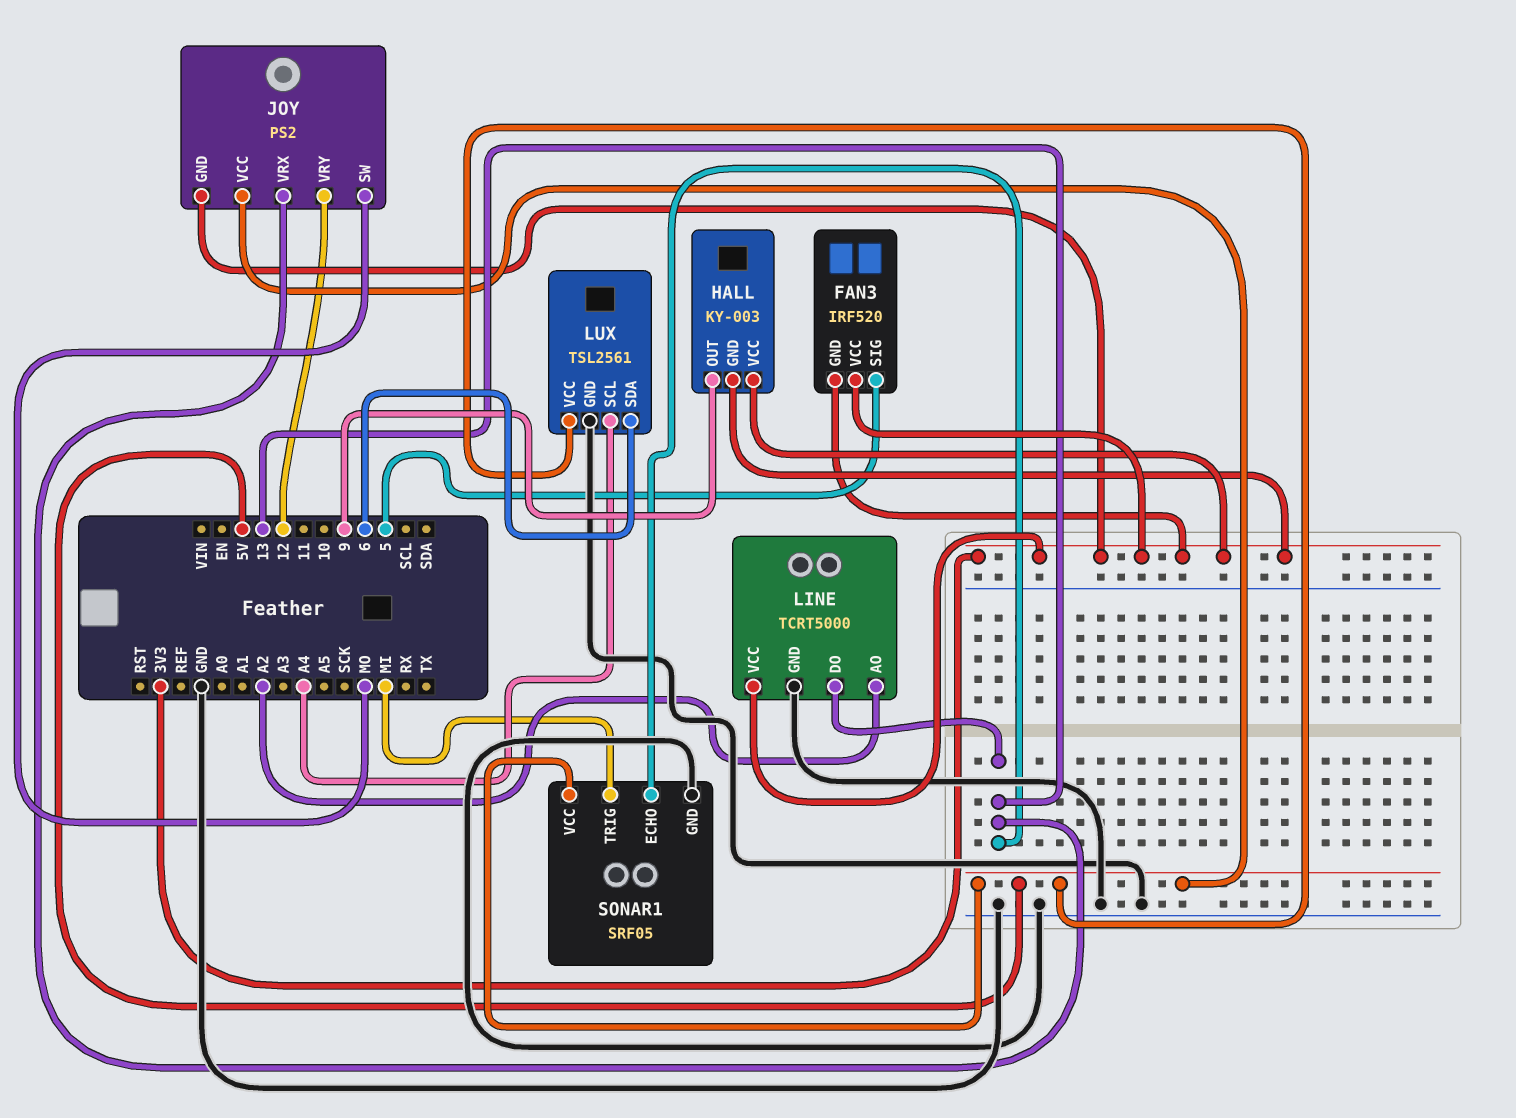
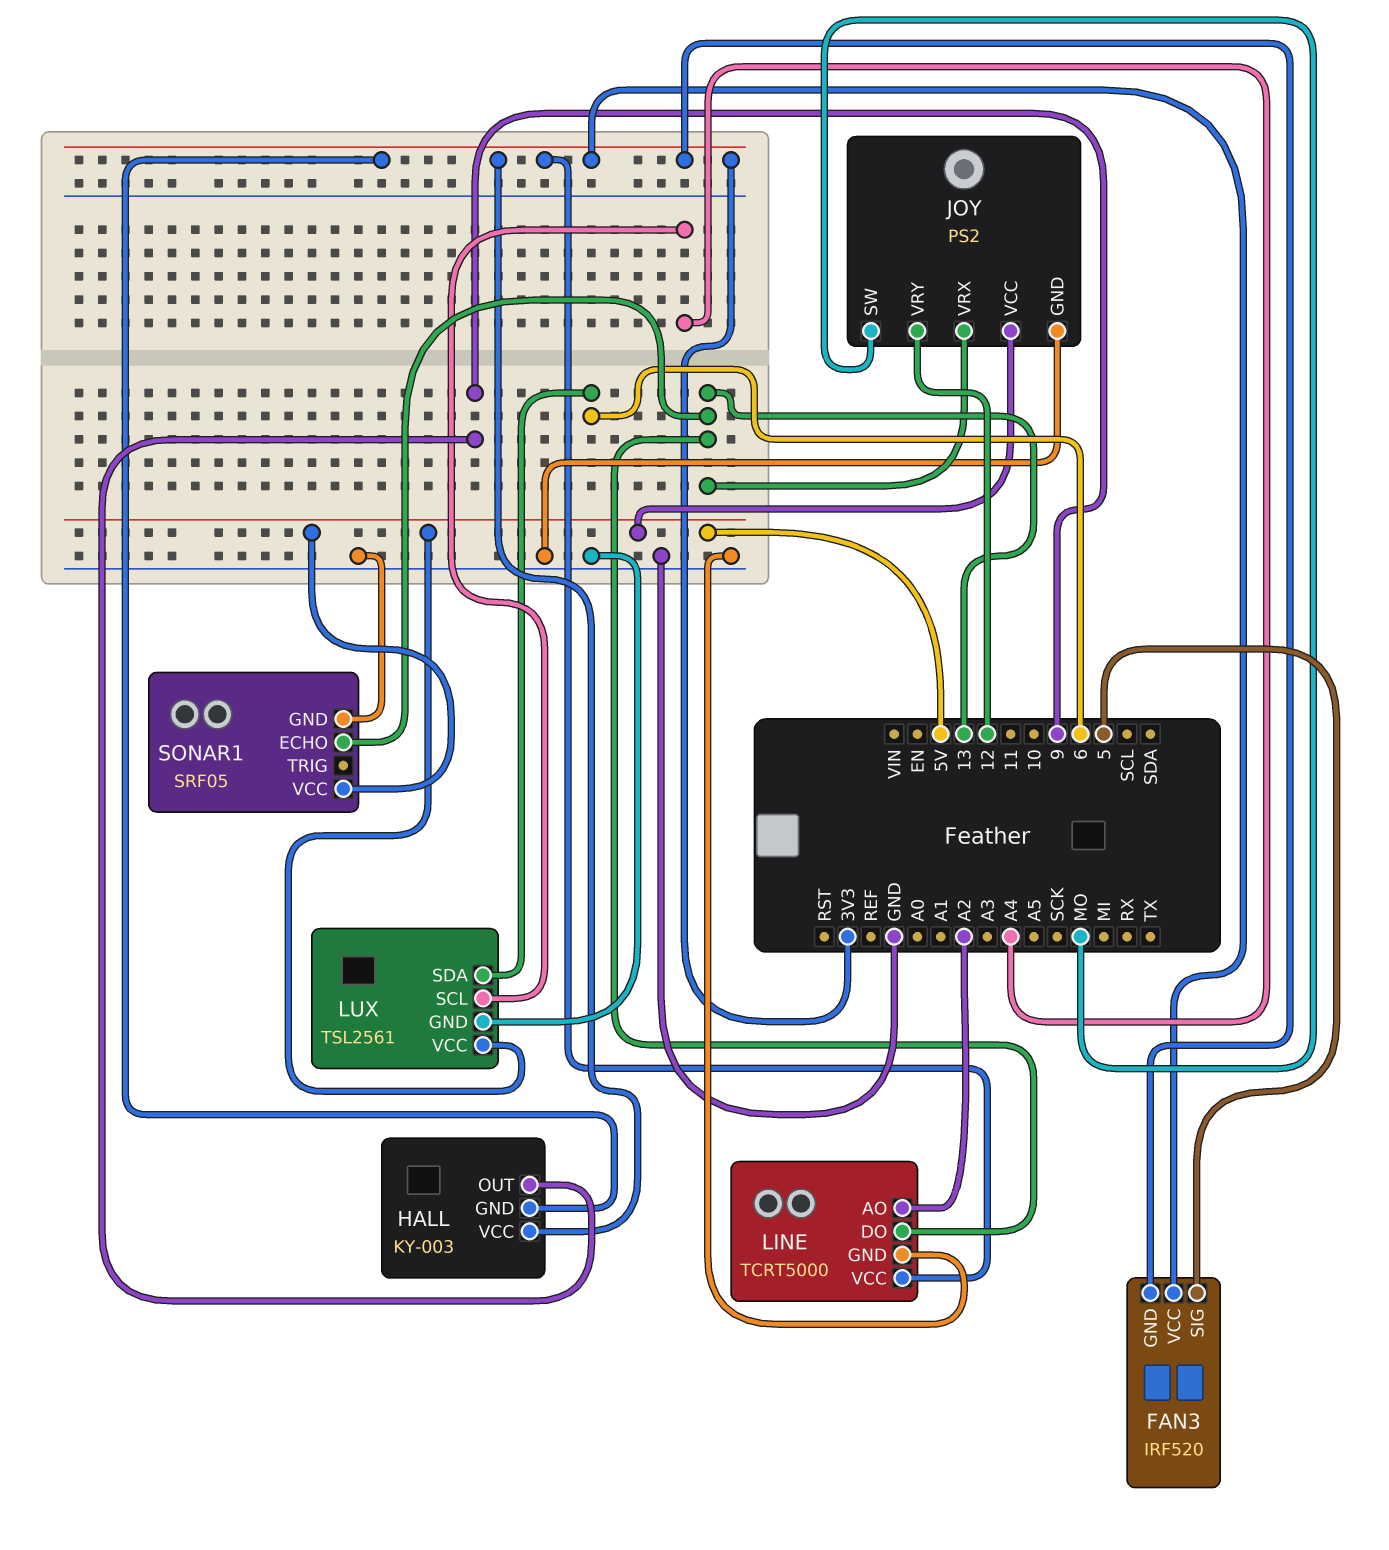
JOY pin GND: 3V3 -> GND
SONAR1 pin TRIG: MI -> none

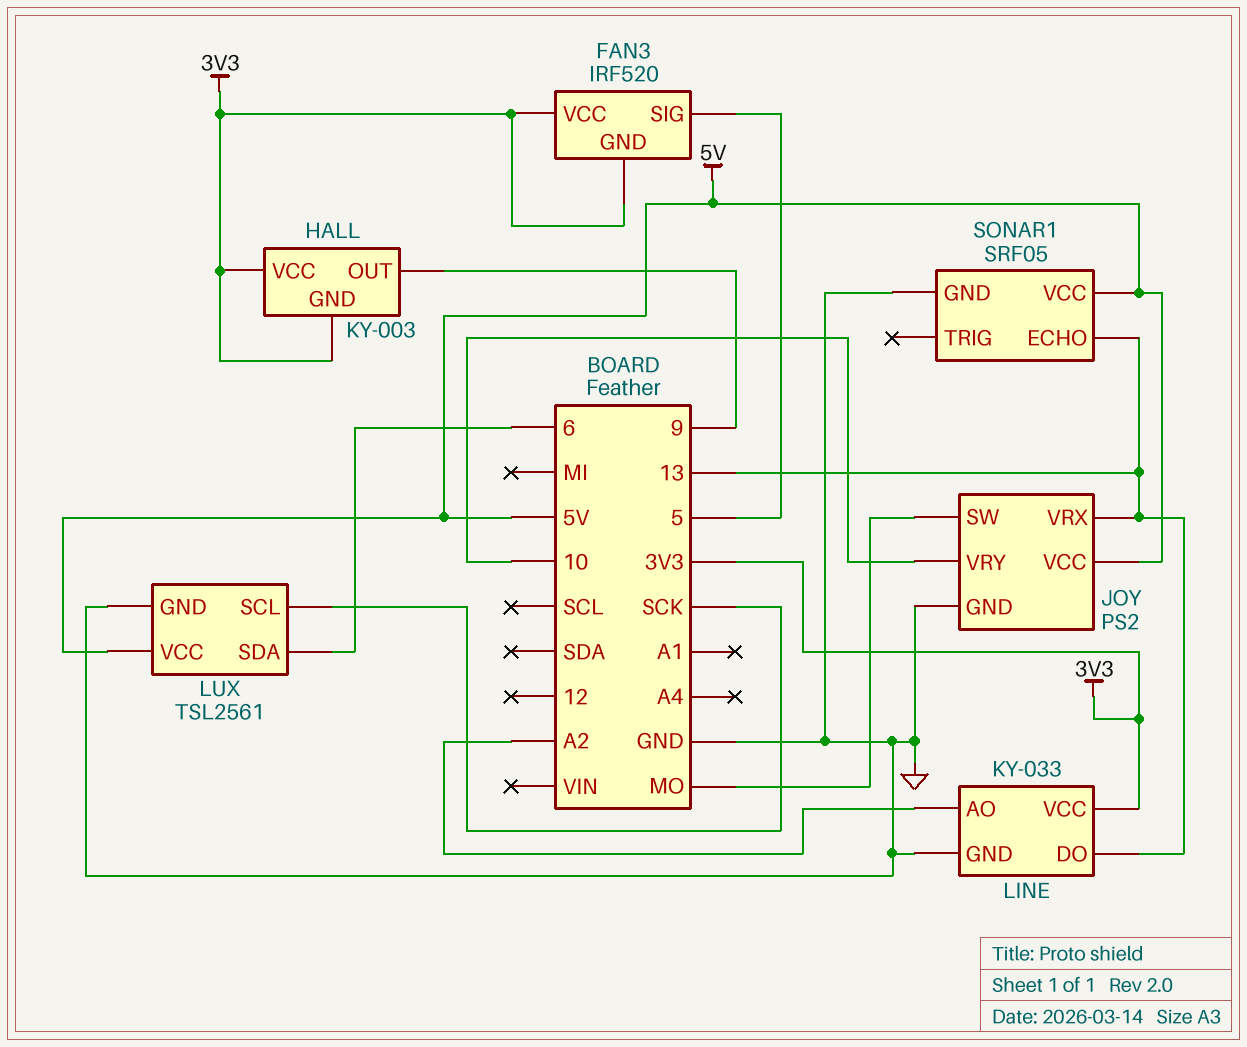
JOY pin VRY: 12 -> 10
LINE: TCRT5000 -> KY-033
LUX pin SCL: A4 -> SCK

